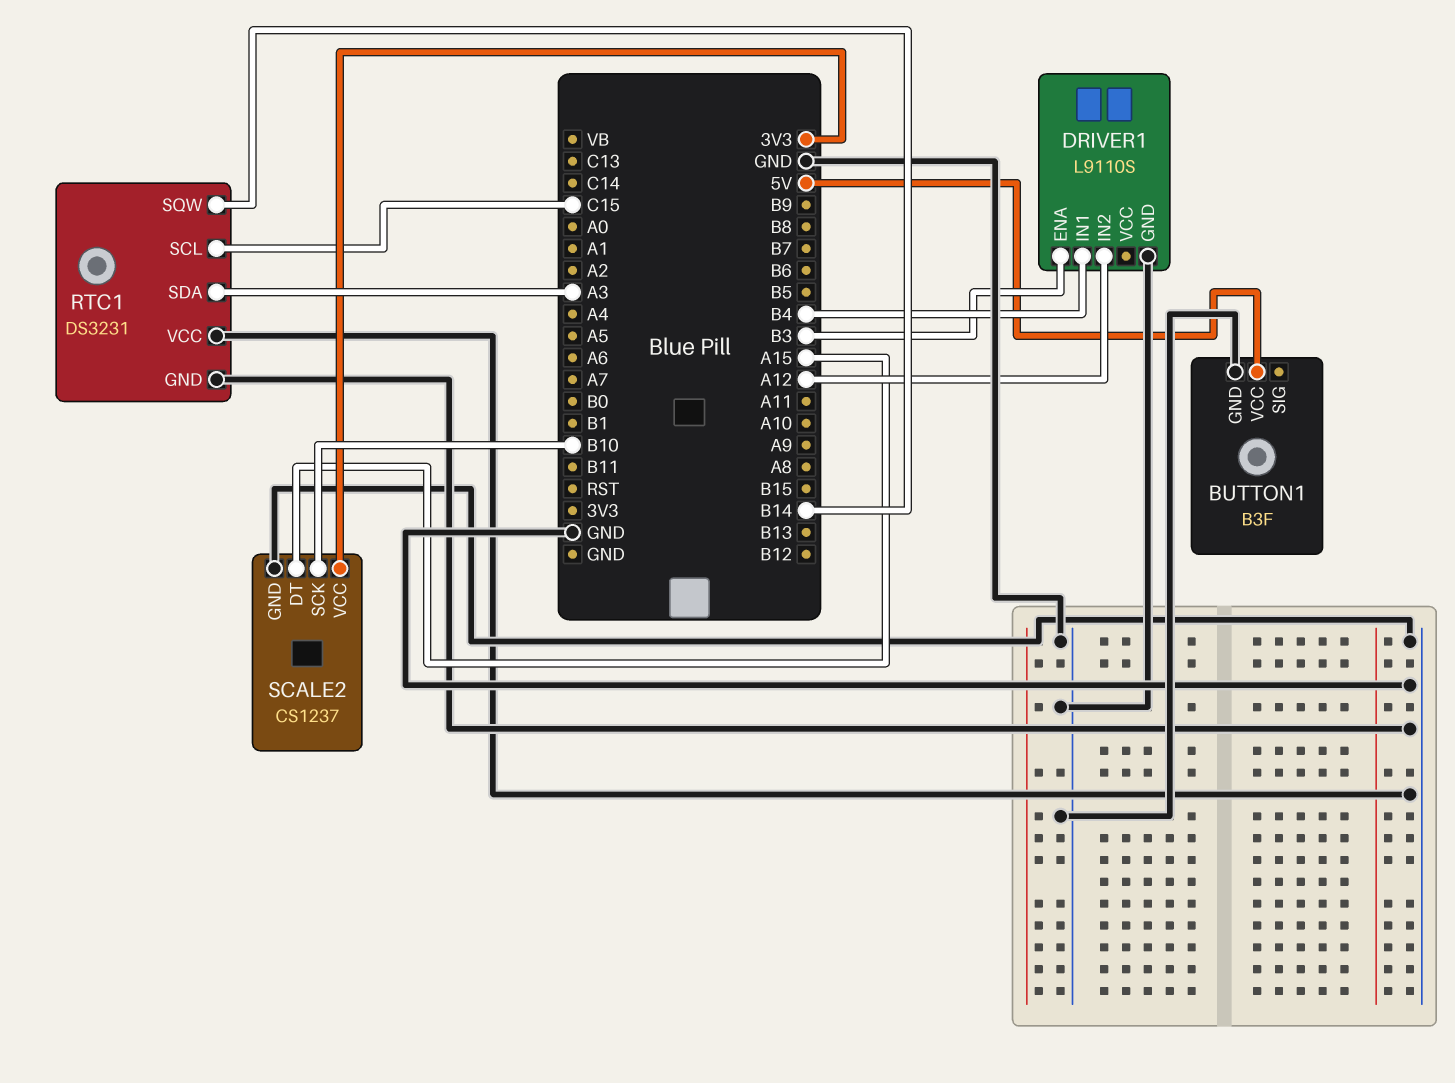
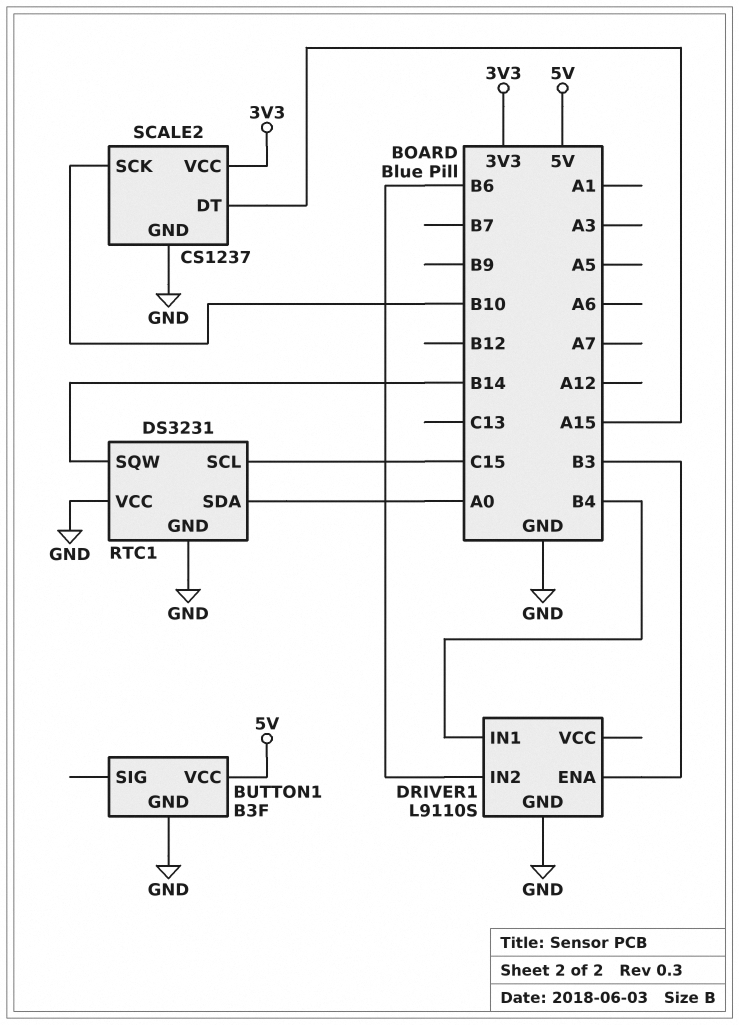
DRIVER1 pin IN2: A12 -> B6
RTC1 pin SDA: A3 -> A0

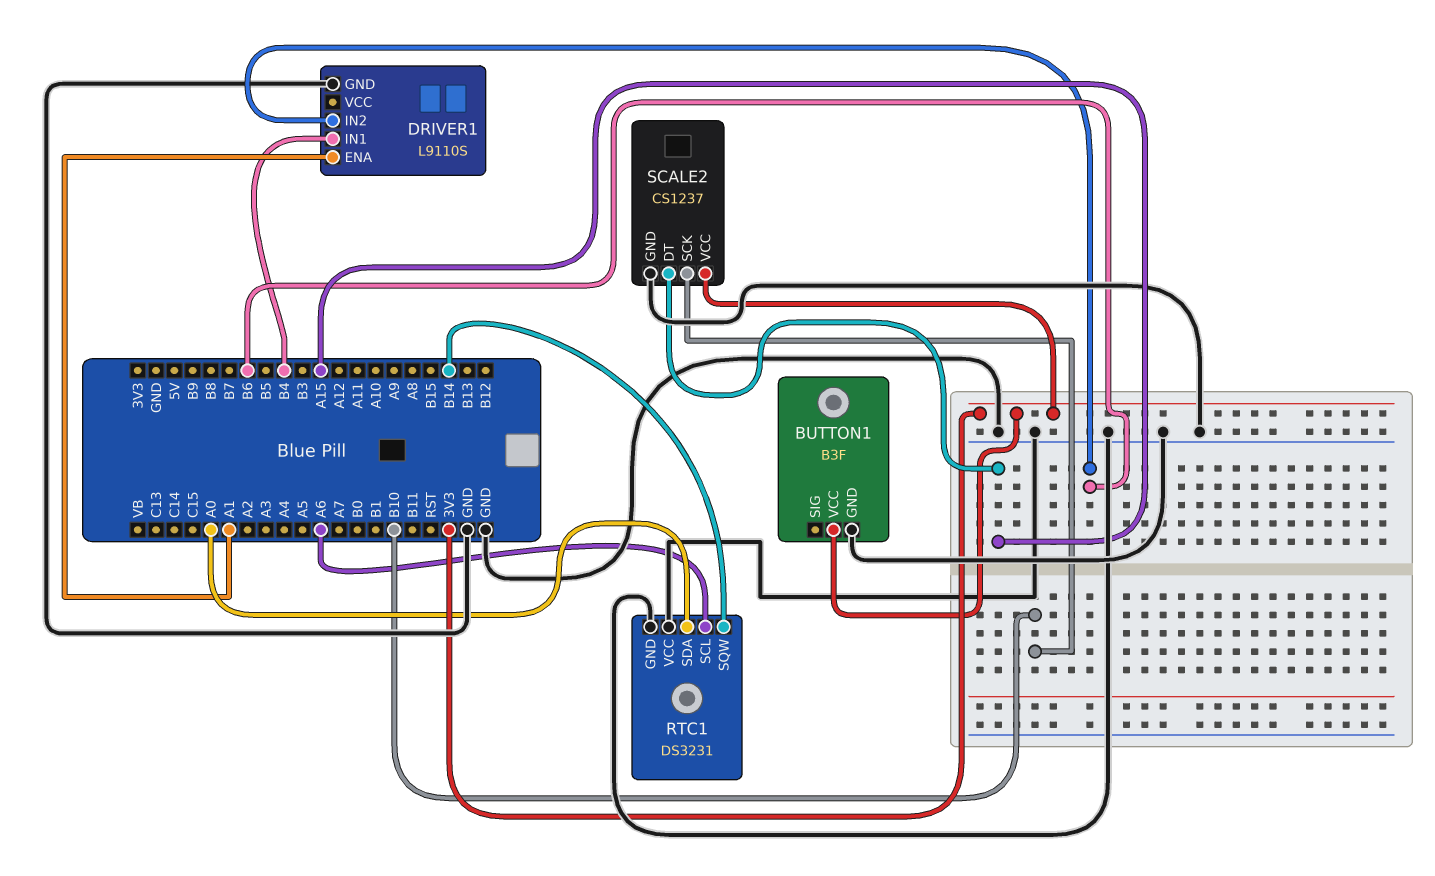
BUTTON1 pin VCC: 5V -> 3V3
DRIVER1 pin ENA: B3 -> A1
RTC1 pin SCL: C15 -> A6

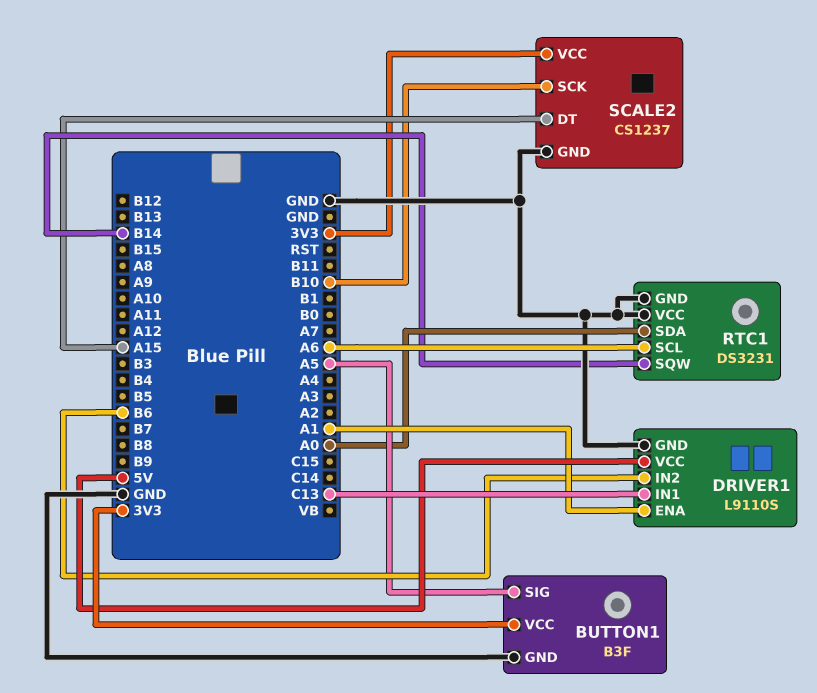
BUTTON1 pin SIG: none -> A5
DRIVER1 pin IN1: B4 -> C13
DRIVER1 pin VCC: none -> 5V

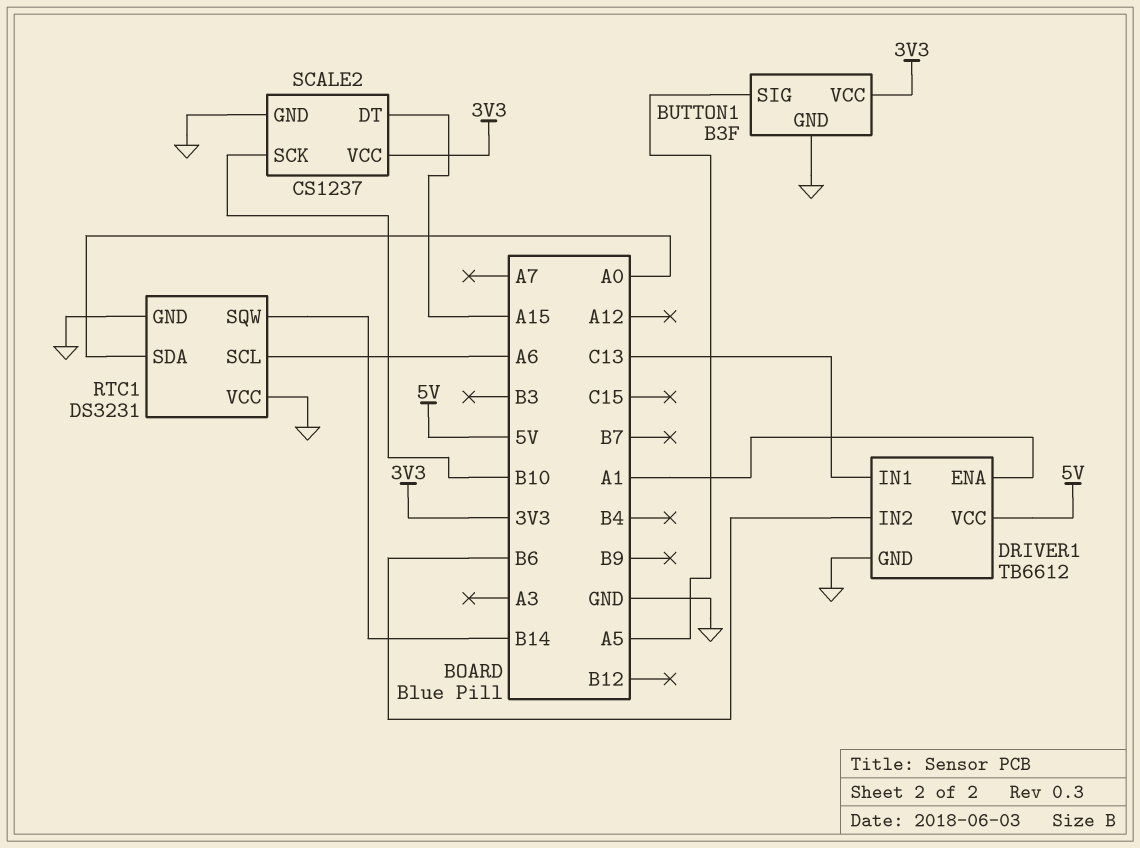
DRIVER1: L9110S -> TB6612

